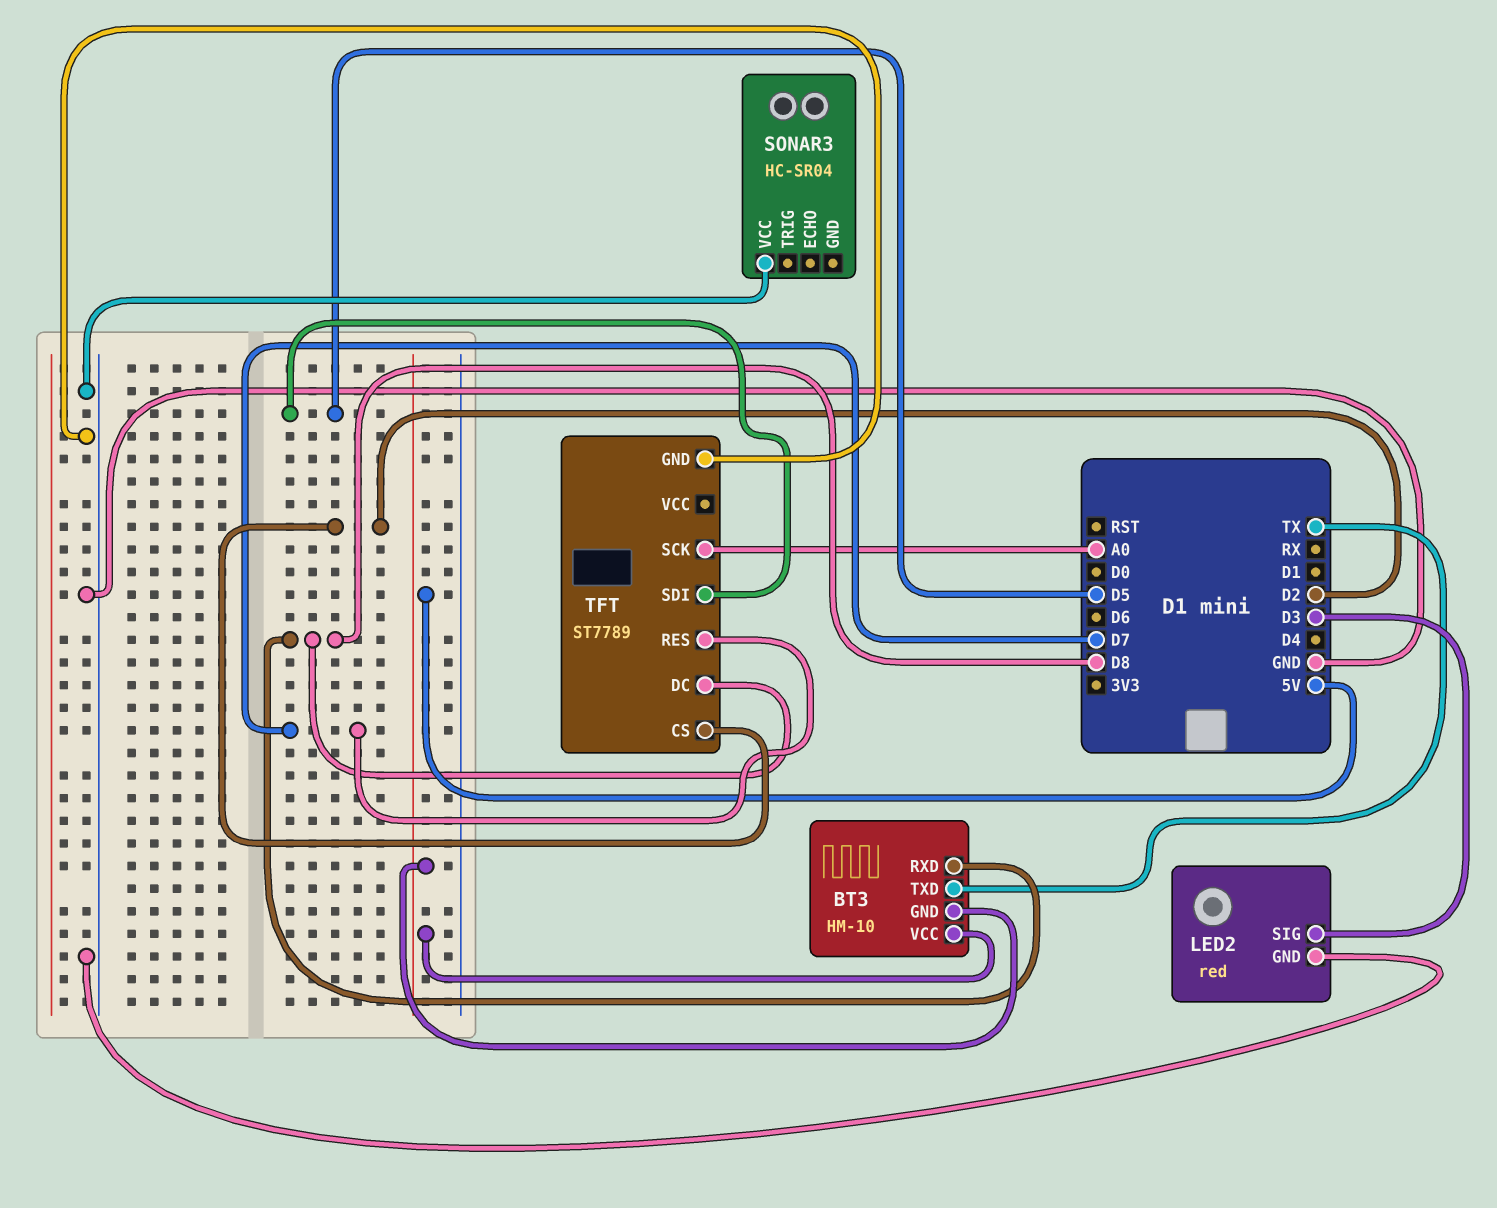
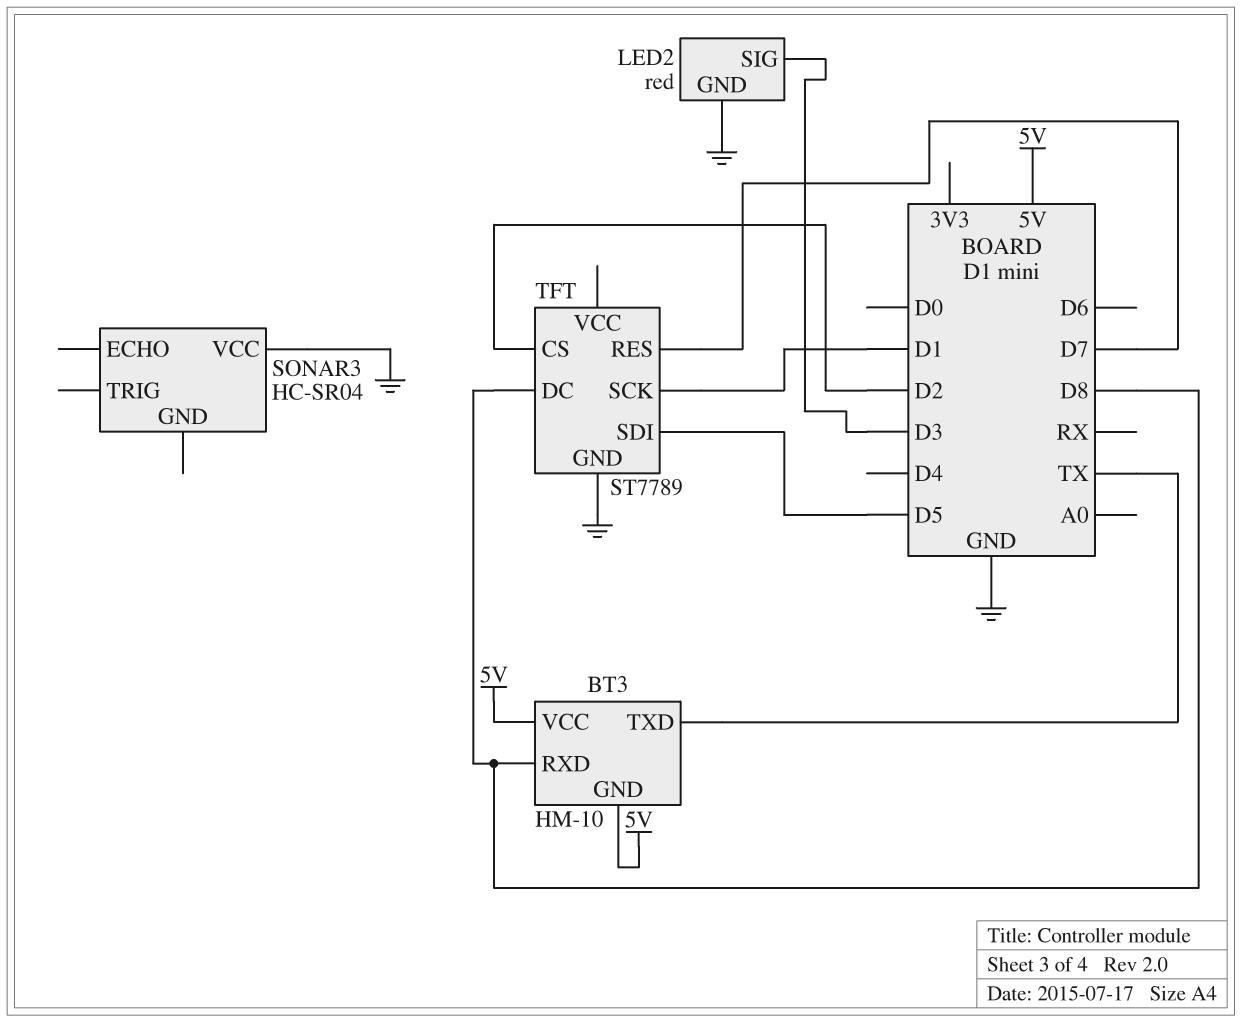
TFT pin SCK: A0 -> D1

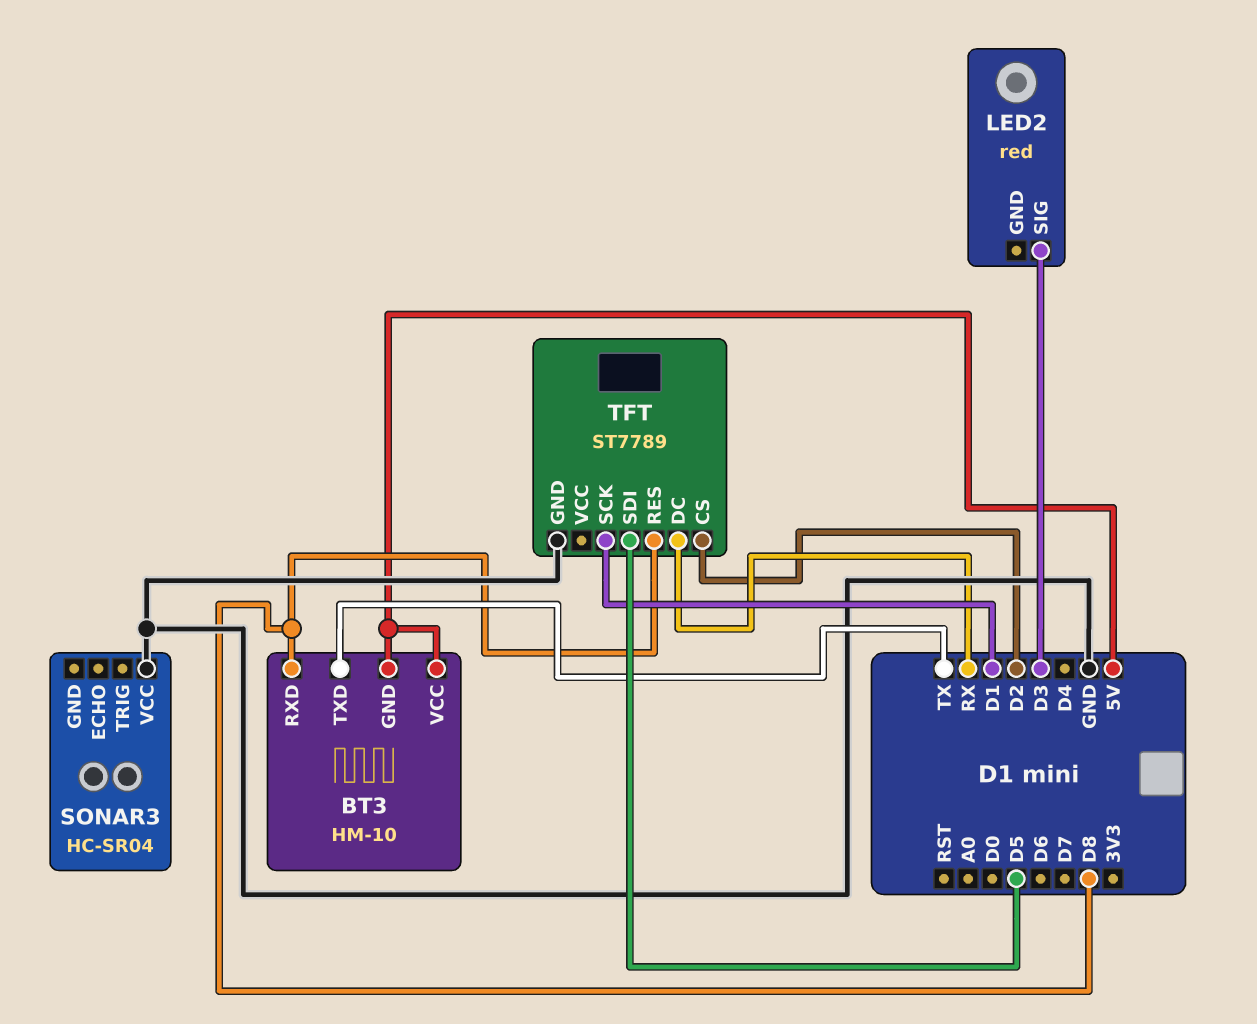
LED2 pin GND: GND -> none
TFT pin DC: D8 -> RX
TFT pin RES: D7 -> D8

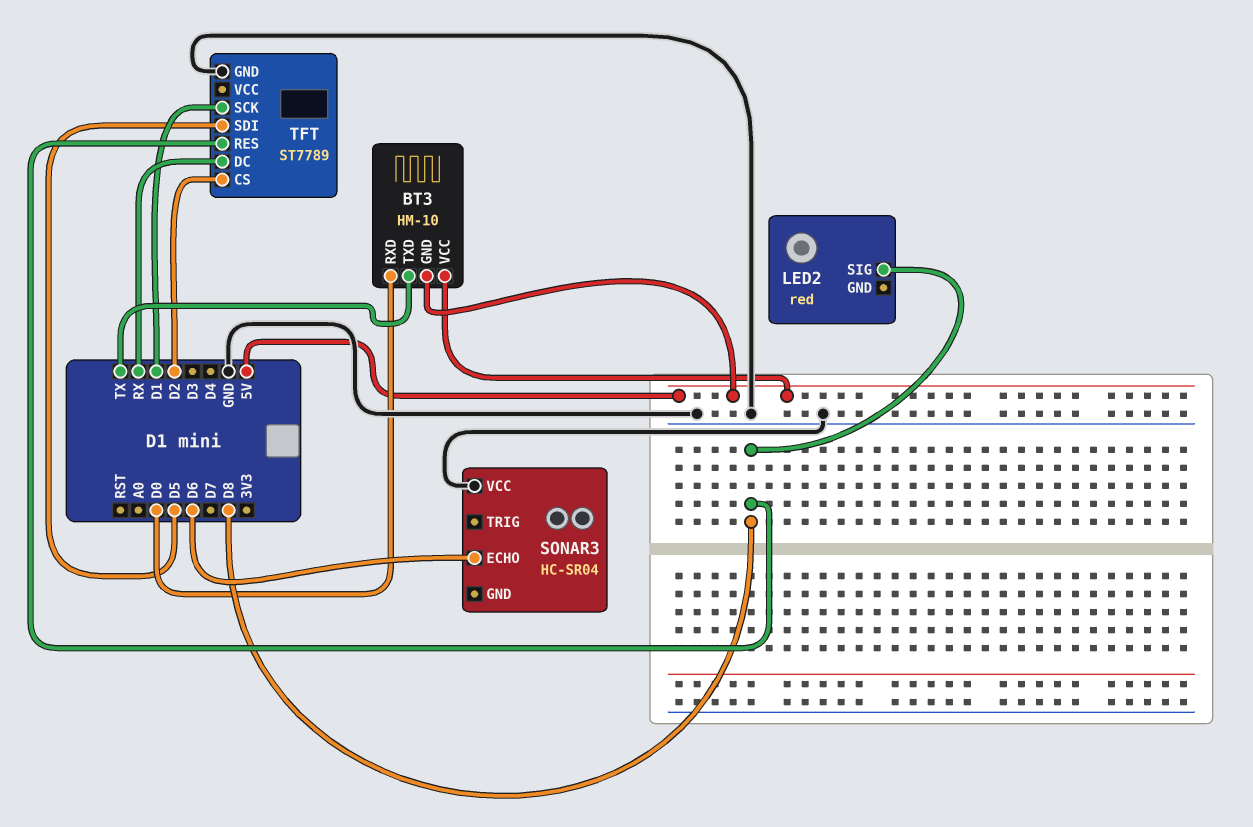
BT3 pin RXD: D8 -> D0
LED2 pin SIG: D3 -> D8
SONAR3 pin ECHO: none -> D6

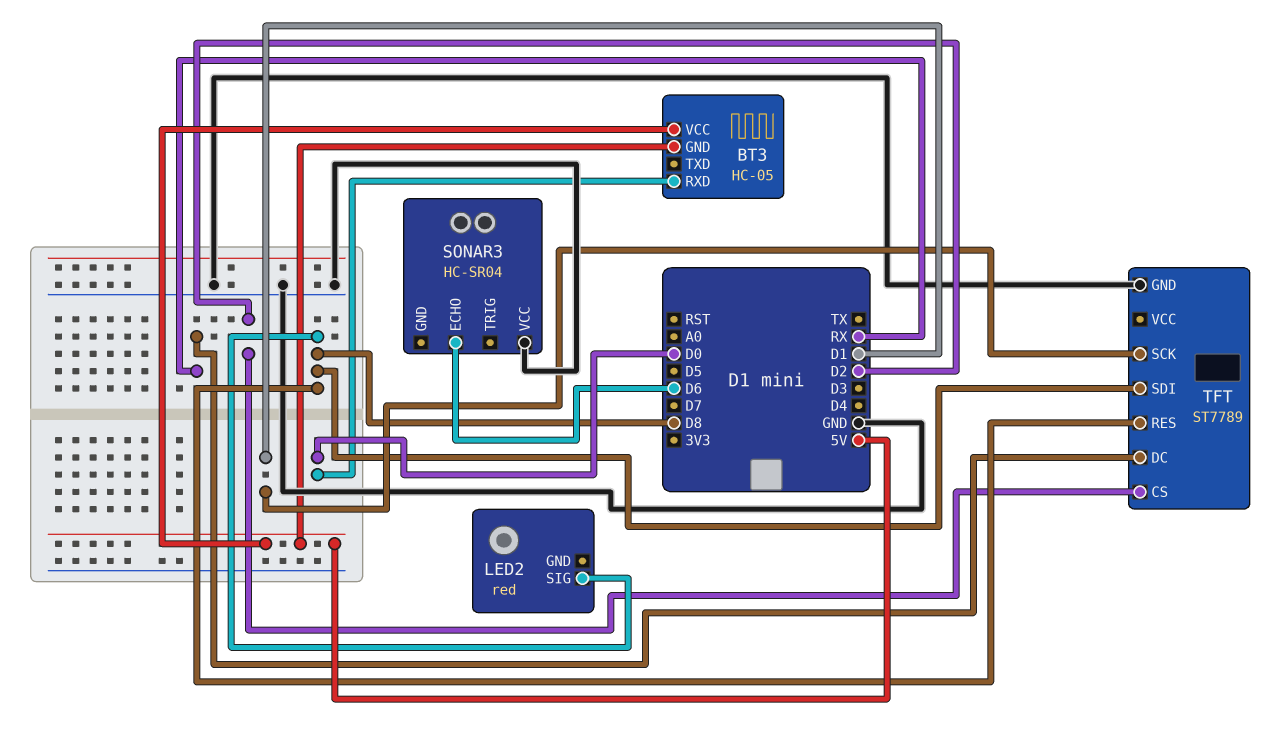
BT3: HM-10 -> HC-05
BT3 pin TXD: TX -> none
TFT pin SDI: D5 -> D8

